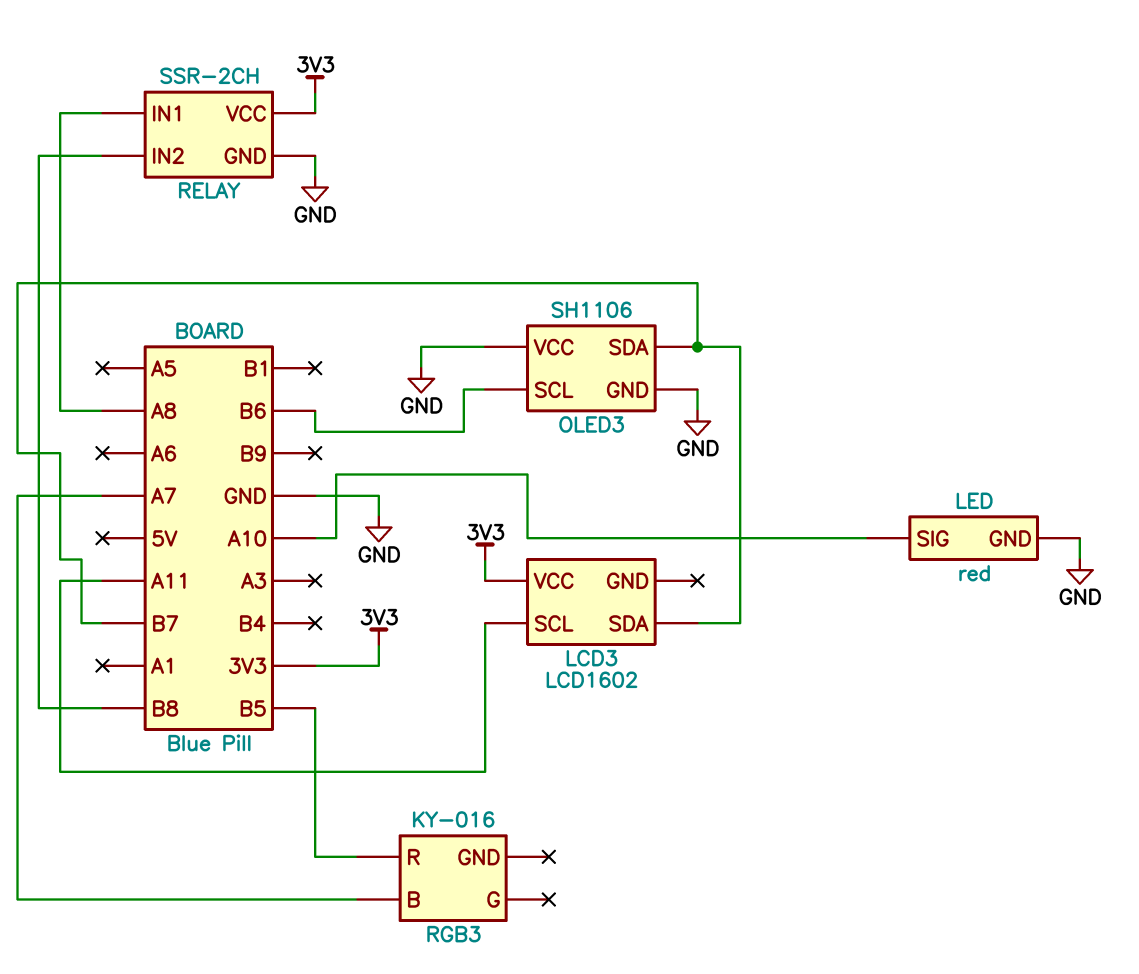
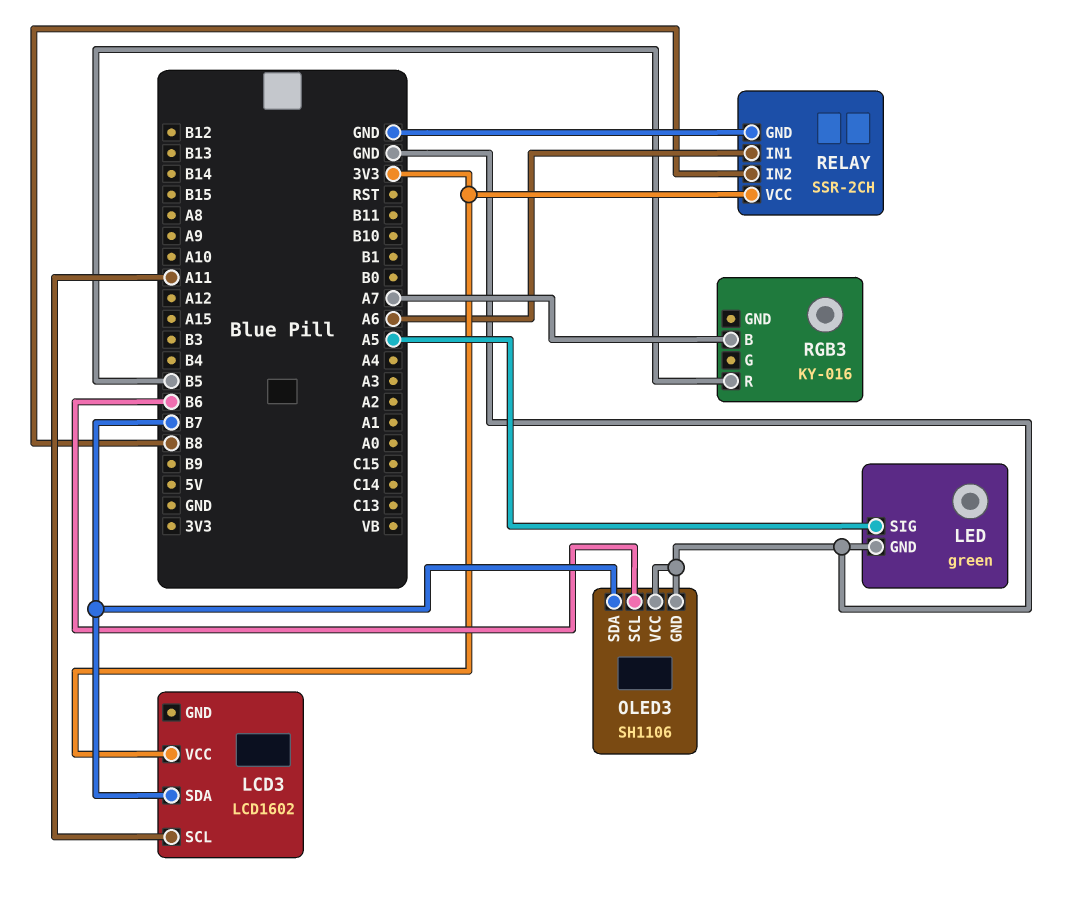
LED: red -> green
LED pin SIG: A10 -> A5
RELAY pin IN1: A8 -> A6

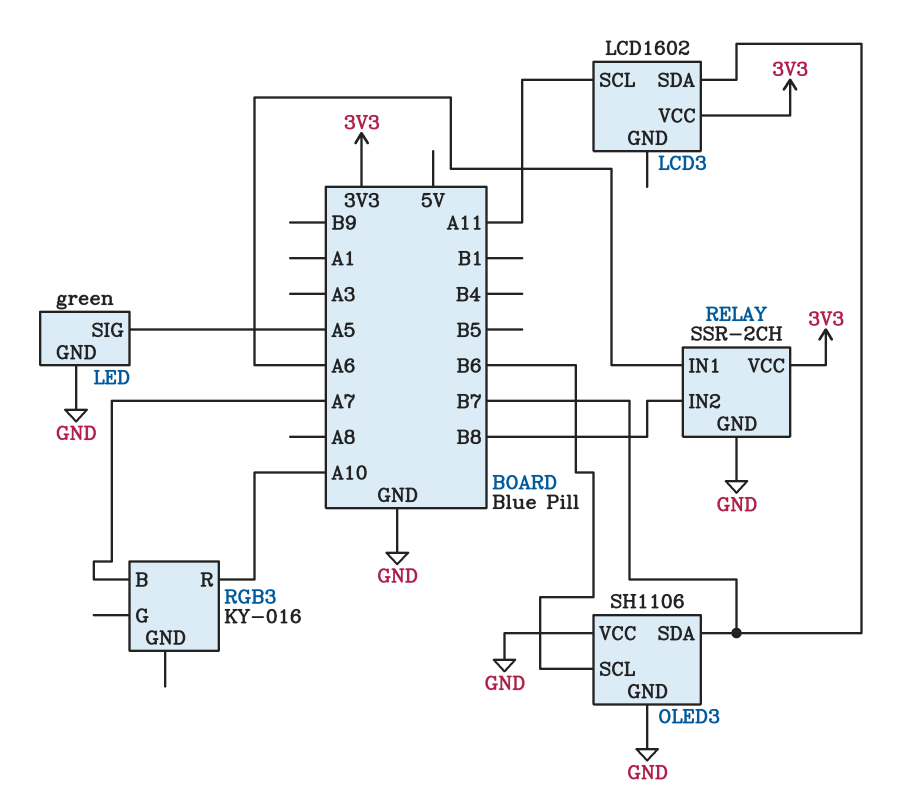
RGB3 pin R: B5 -> A10

